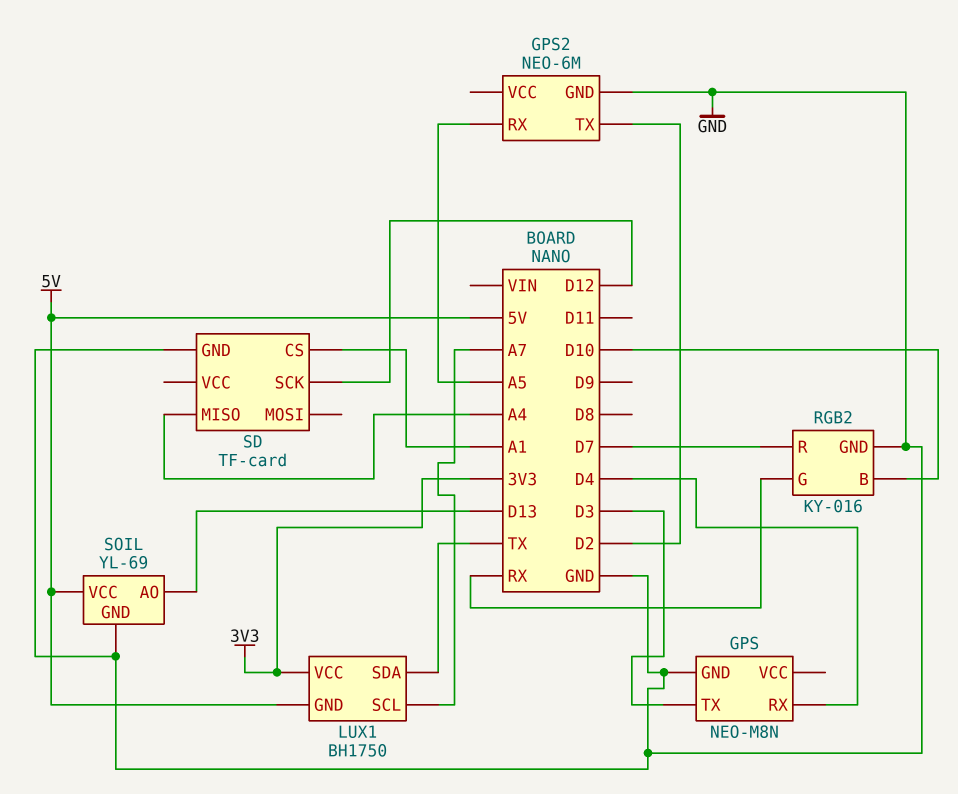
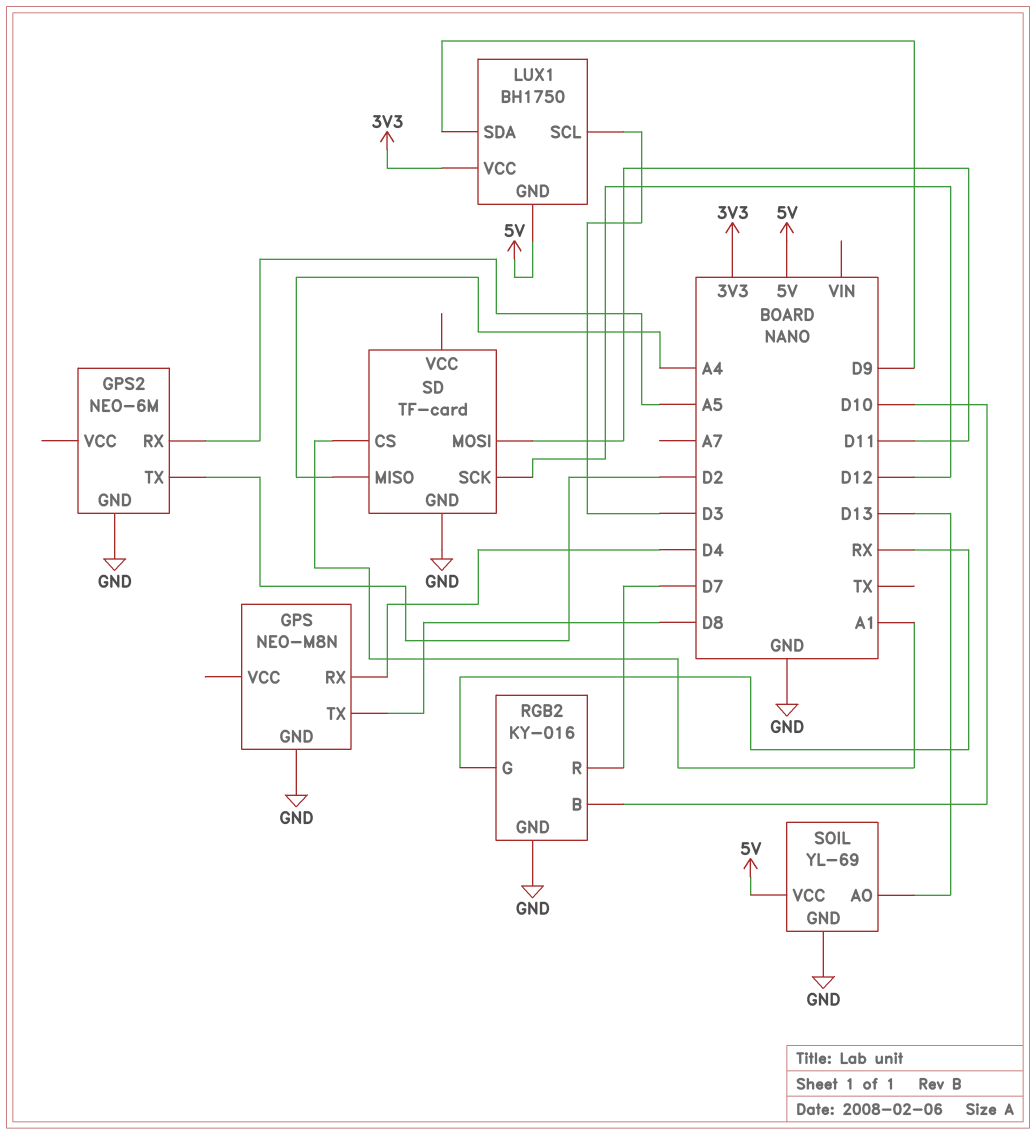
GPS pin TX: D3 -> D8
LUX1 pin SCL: A7 -> D3
LUX1 pin SDA: TX -> D9
SD pin MOSI: none -> D11

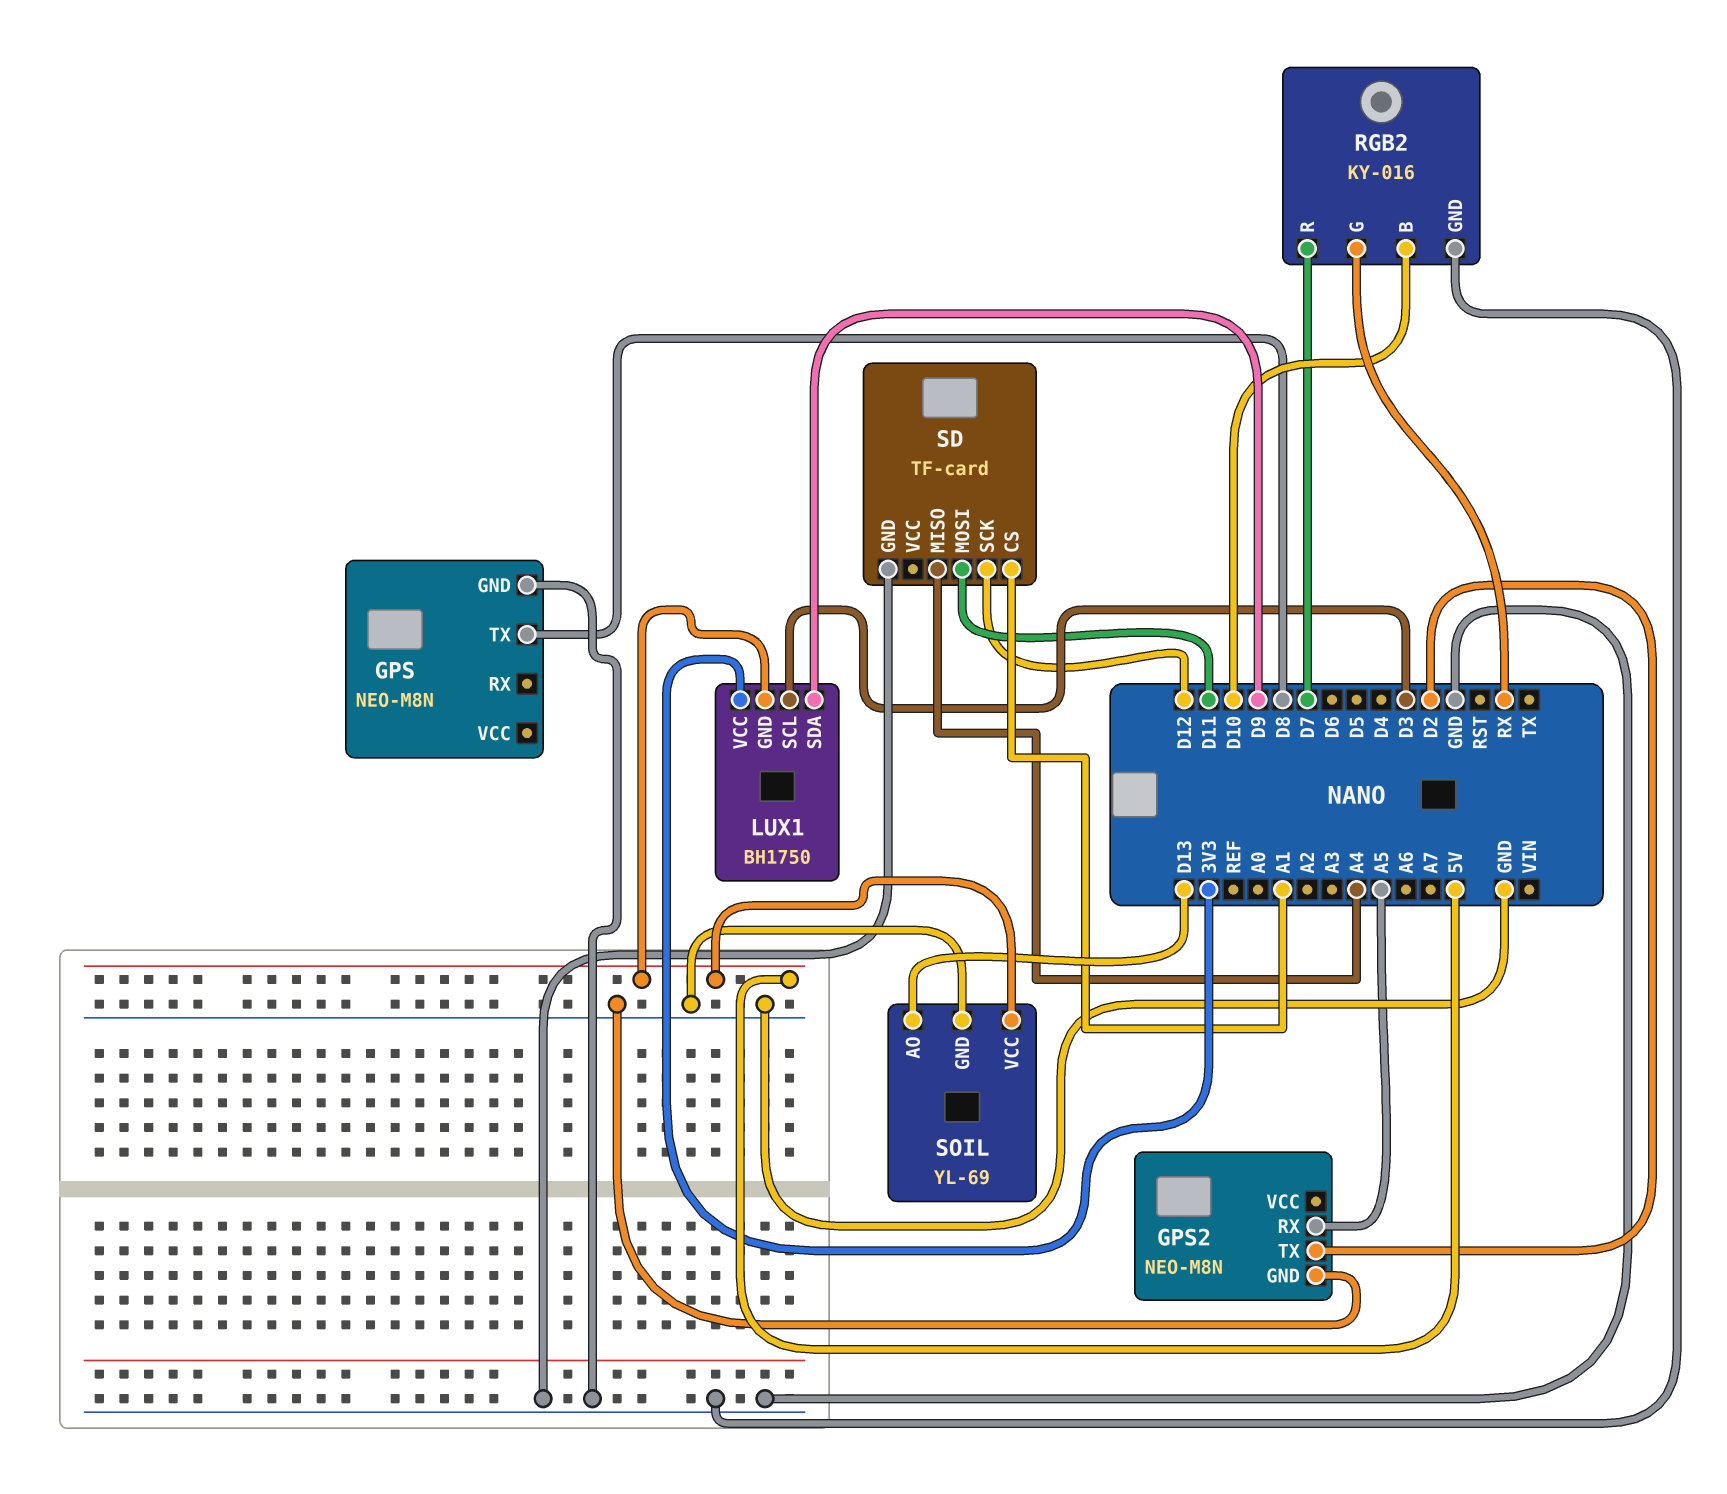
GPS pin RX: D4 -> none
GPS2: NEO-6M -> NEO-M8N

